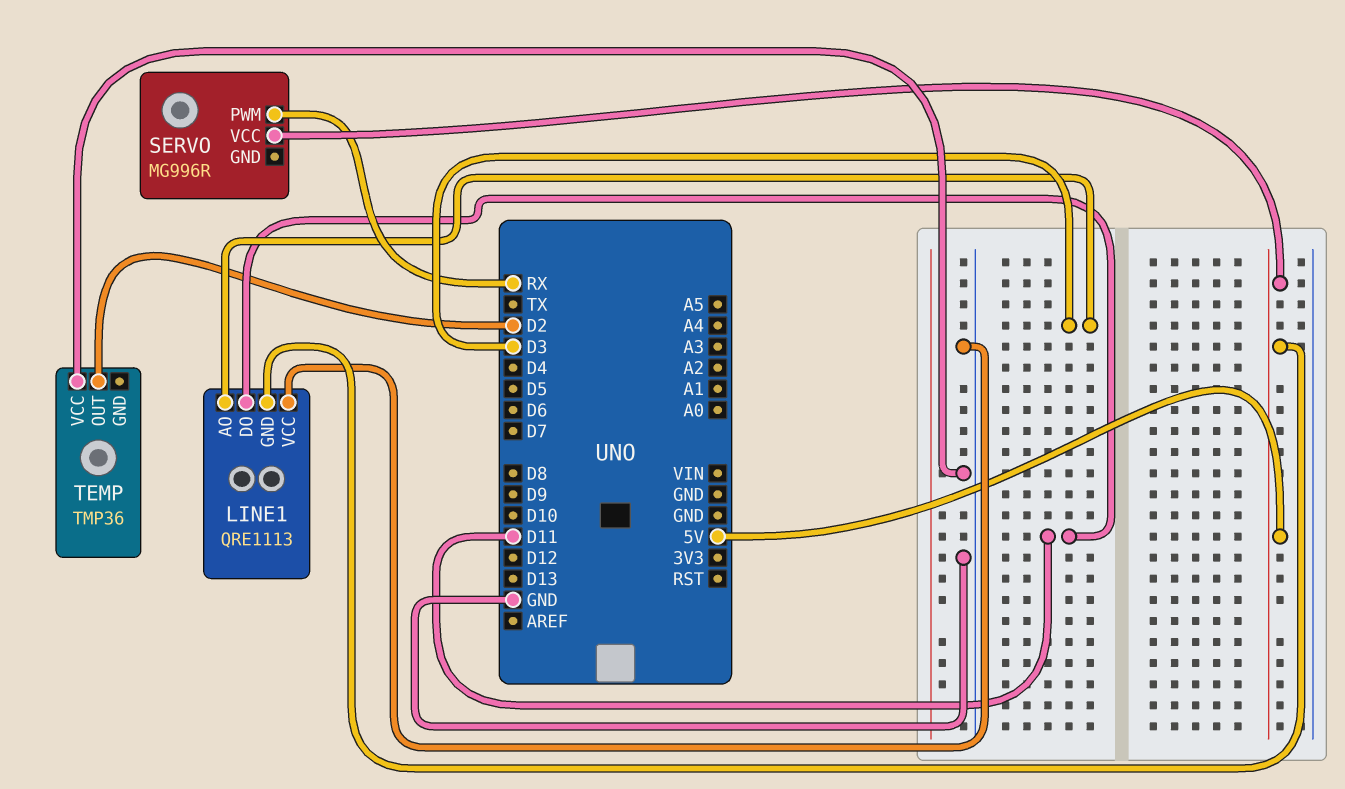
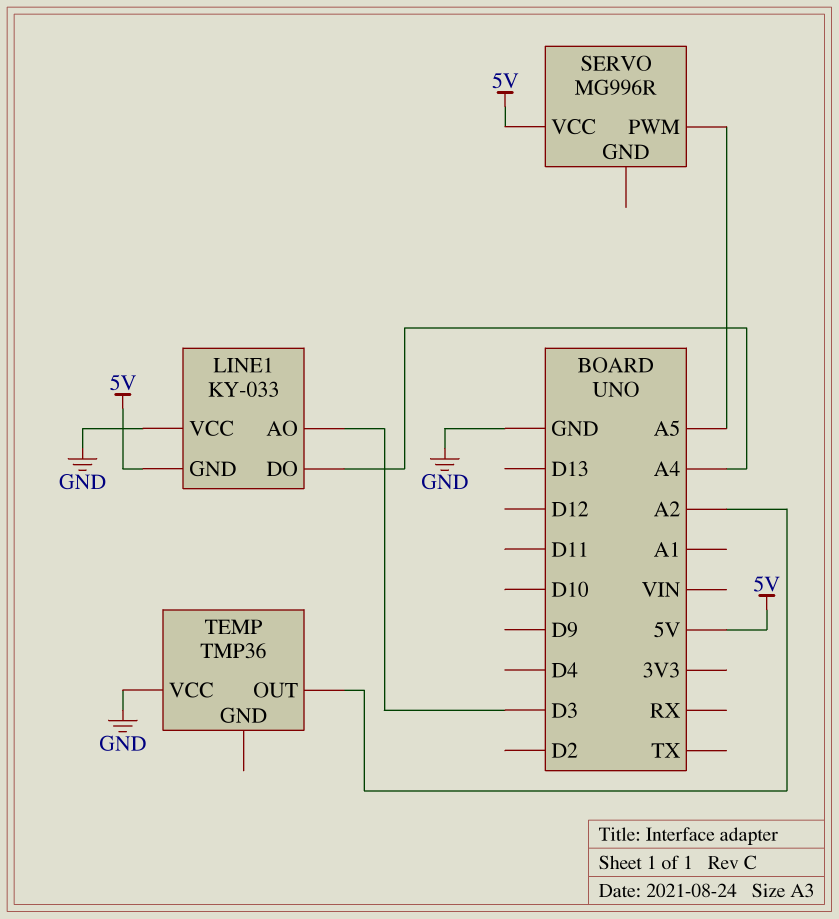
LINE1: QRE1113 -> KY-033
LINE1 pin DO: D11 -> A4
SERVO pin PWM: RX -> A5
TEMP pin OUT: D2 -> A2

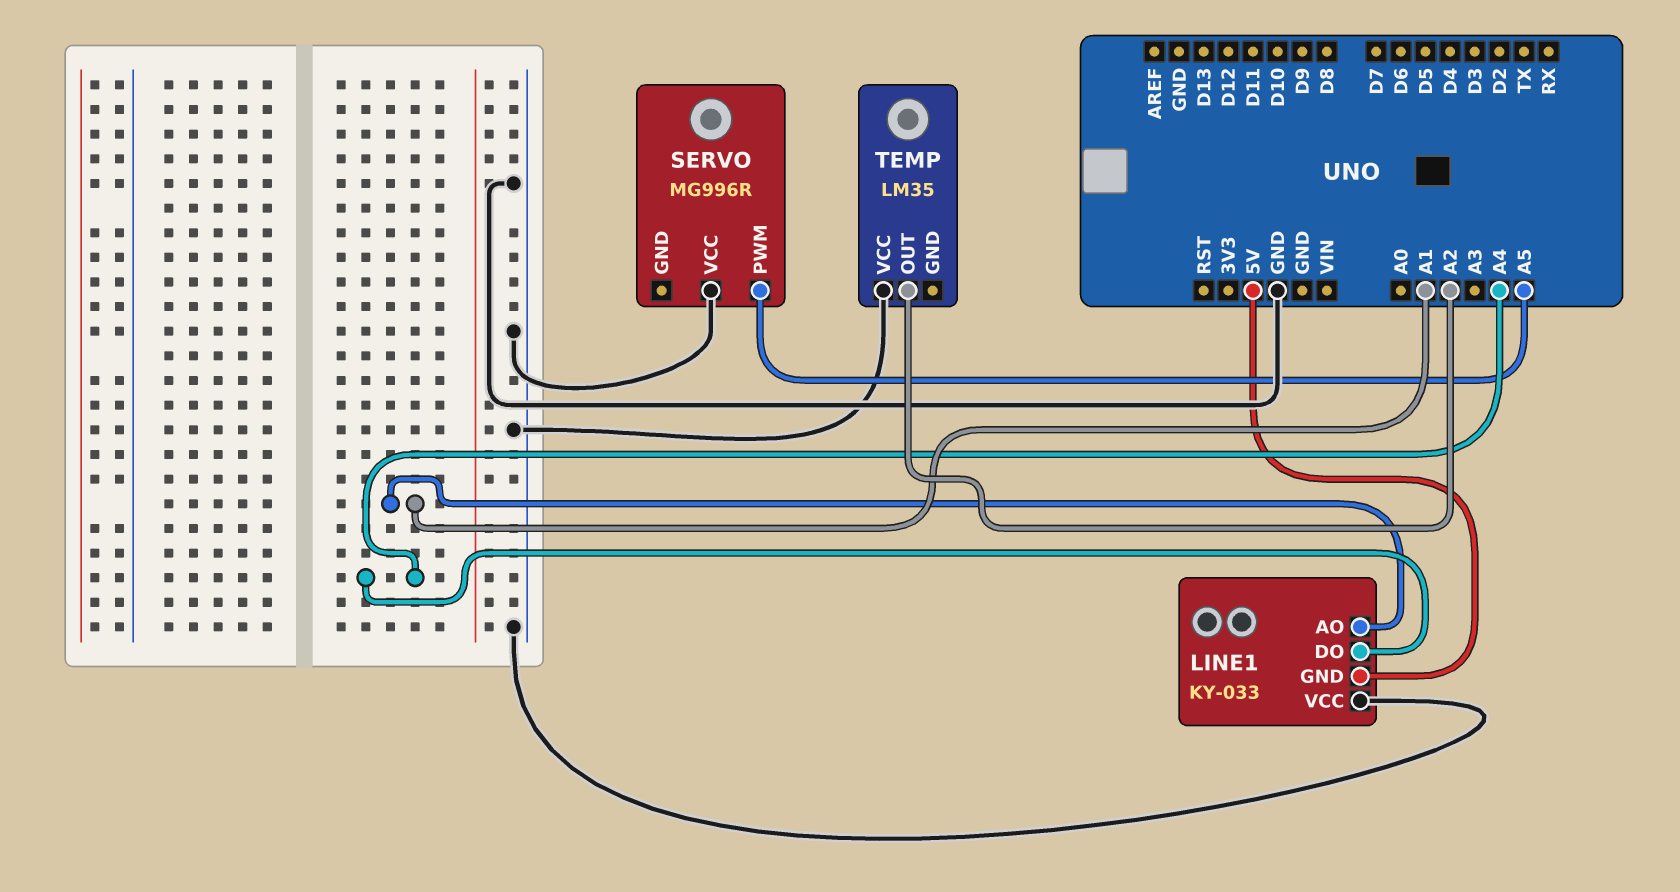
LINE1 pin AO: D3 -> A1
SERVO pin VCC: 5V -> GND
TEMP: TMP36 -> LM35

